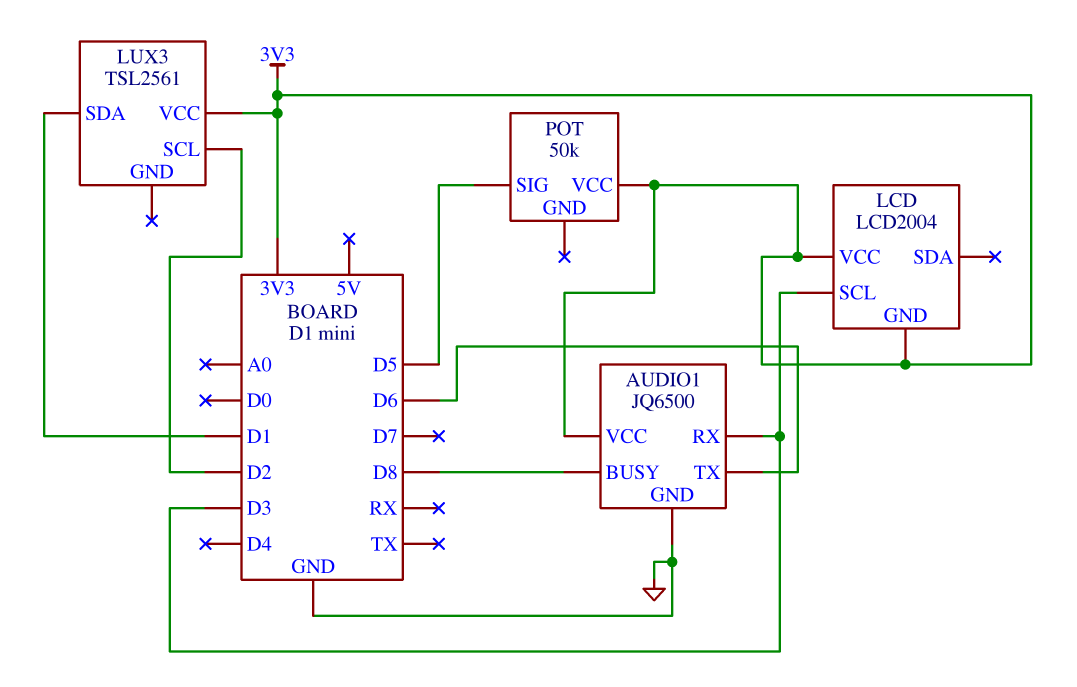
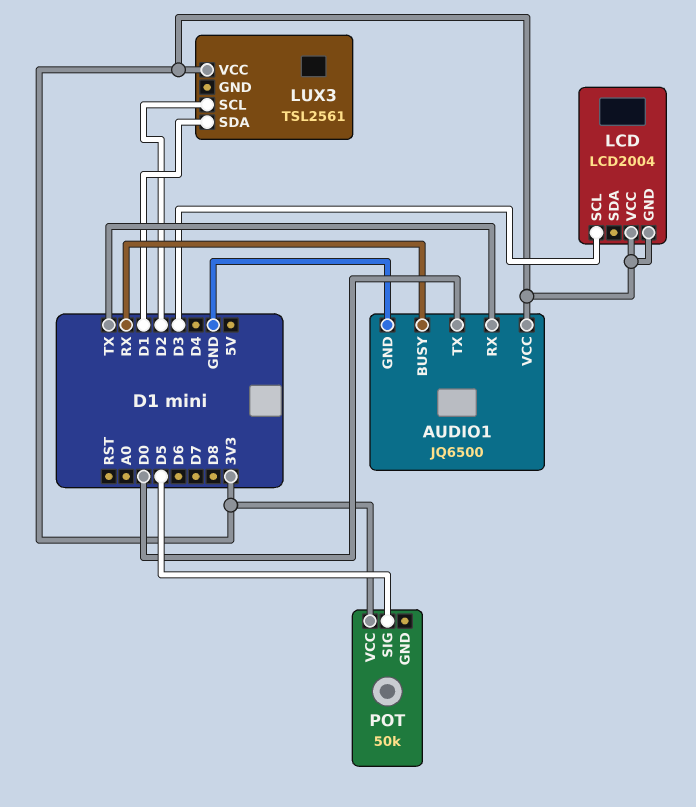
AUDIO1 pin BUSY: D8 -> RX
AUDIO1 pin RX: D3 -> TX
AUDIO1 pin TX: D6 -> D0

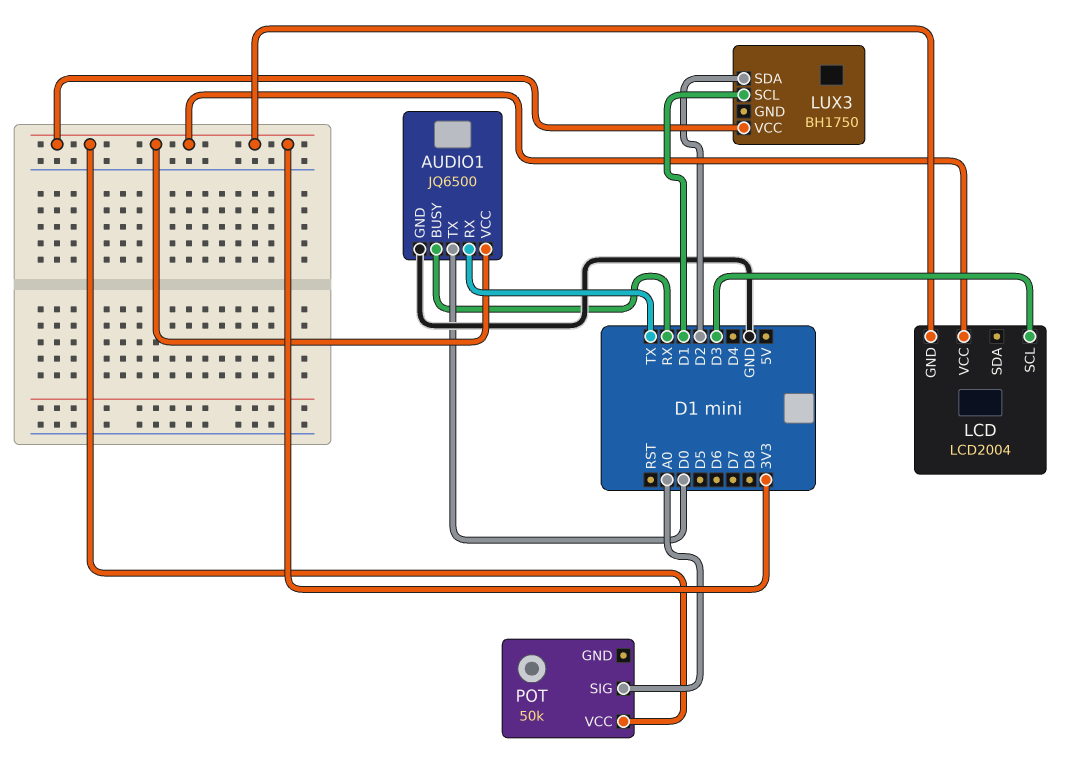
LUX3: TSL2561 -> BH1750
LUX3 pin SCL: D2 -> D1
LUX3 pin SDA: D1 -> D2
POT pin SIG: D5 -> A0

